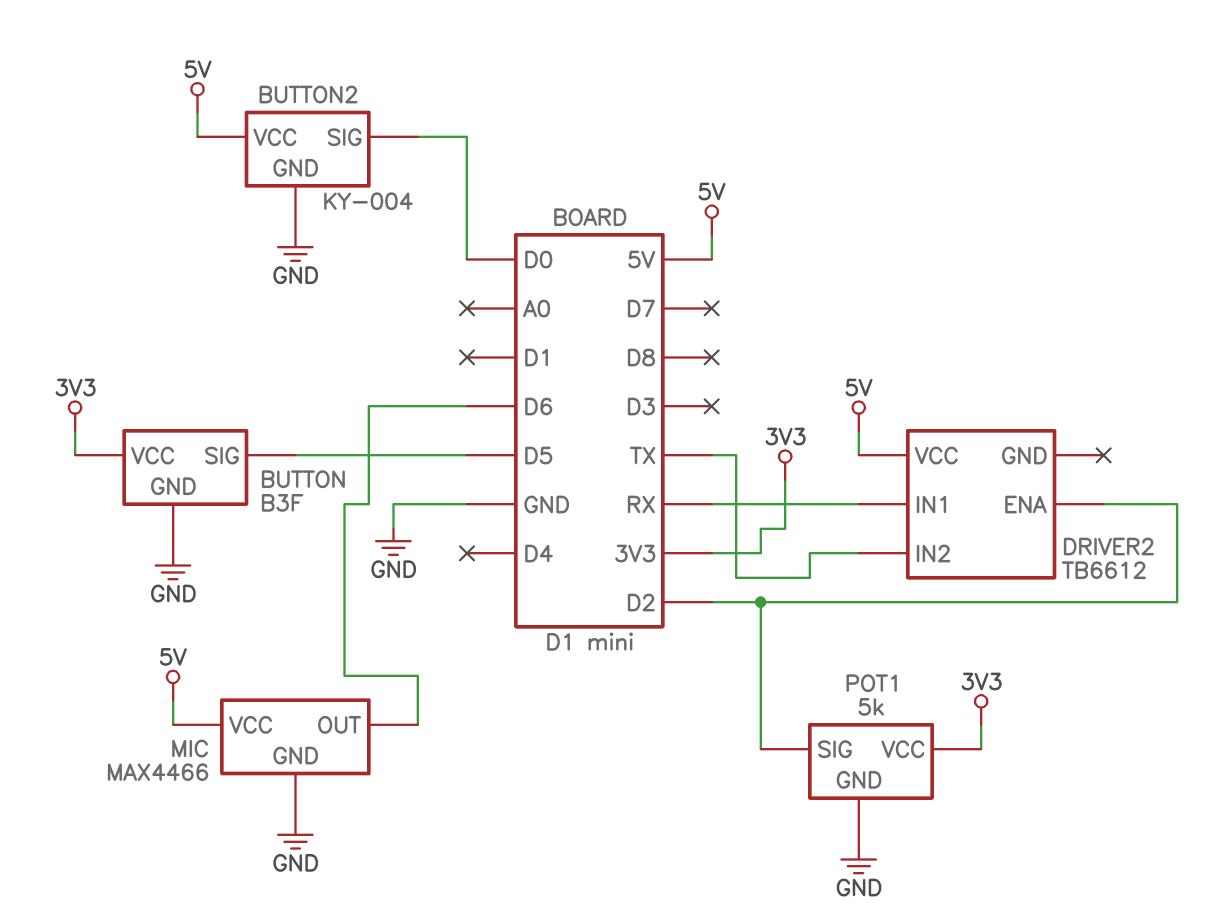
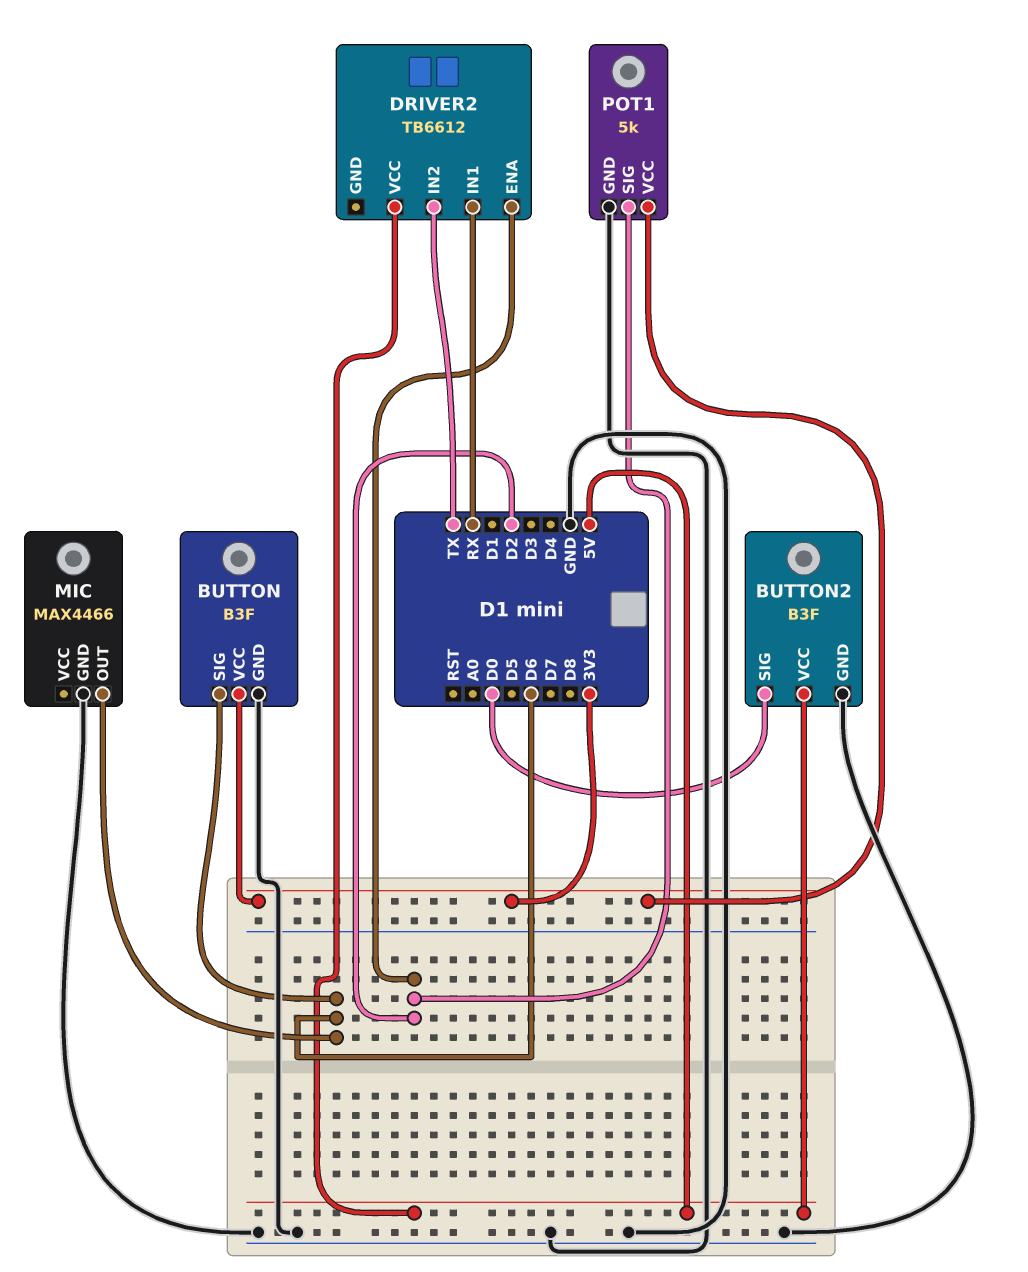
BUTTON pin SIG: D5 -> D6
BUTTON2: KY-004 -> B3F
MIC pin VCC: 5V -> none

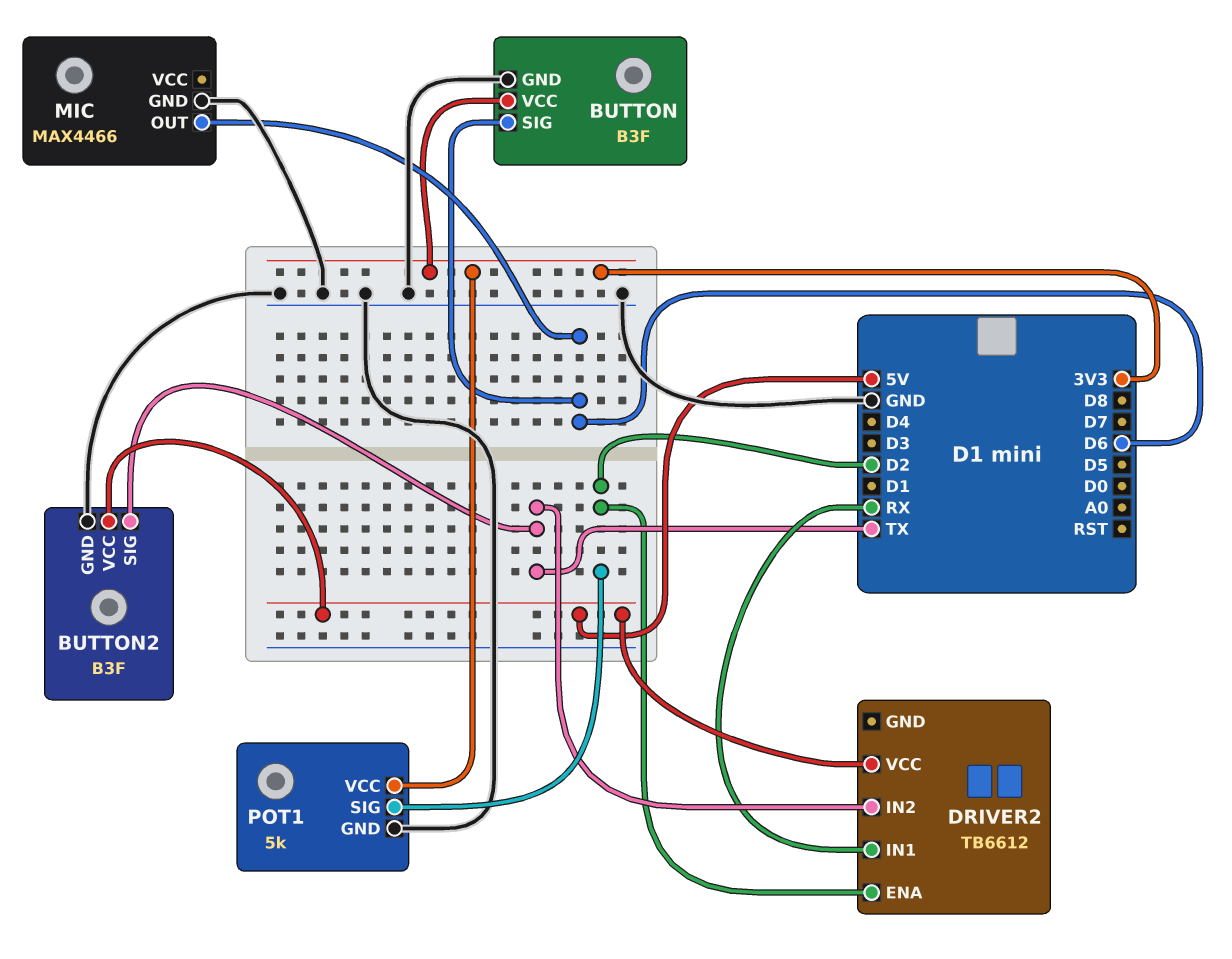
BUTTON2 pin SIG: D0 -> TX

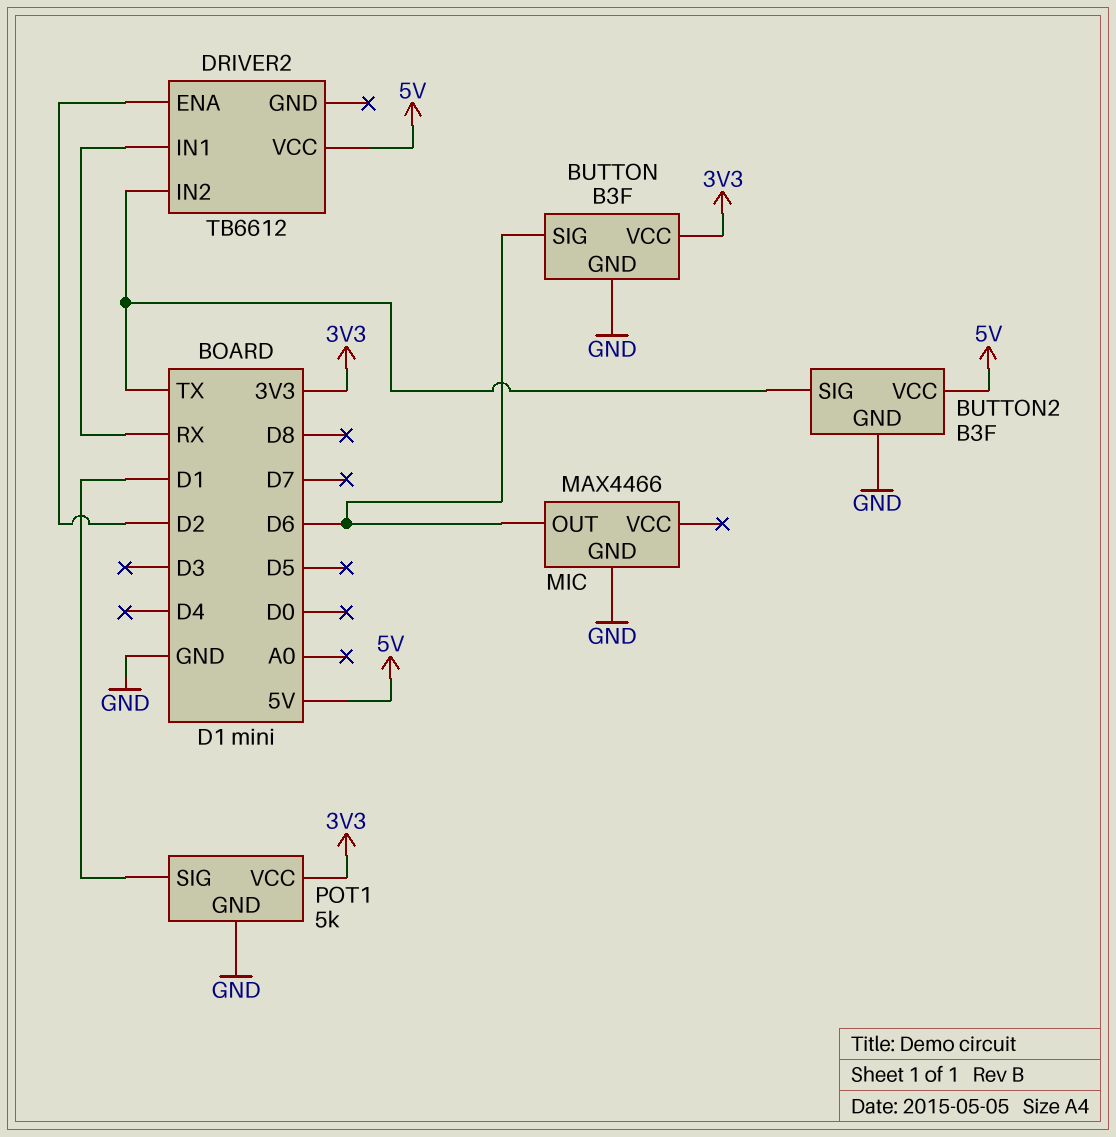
POT1 pin SIG: D2 -> D1

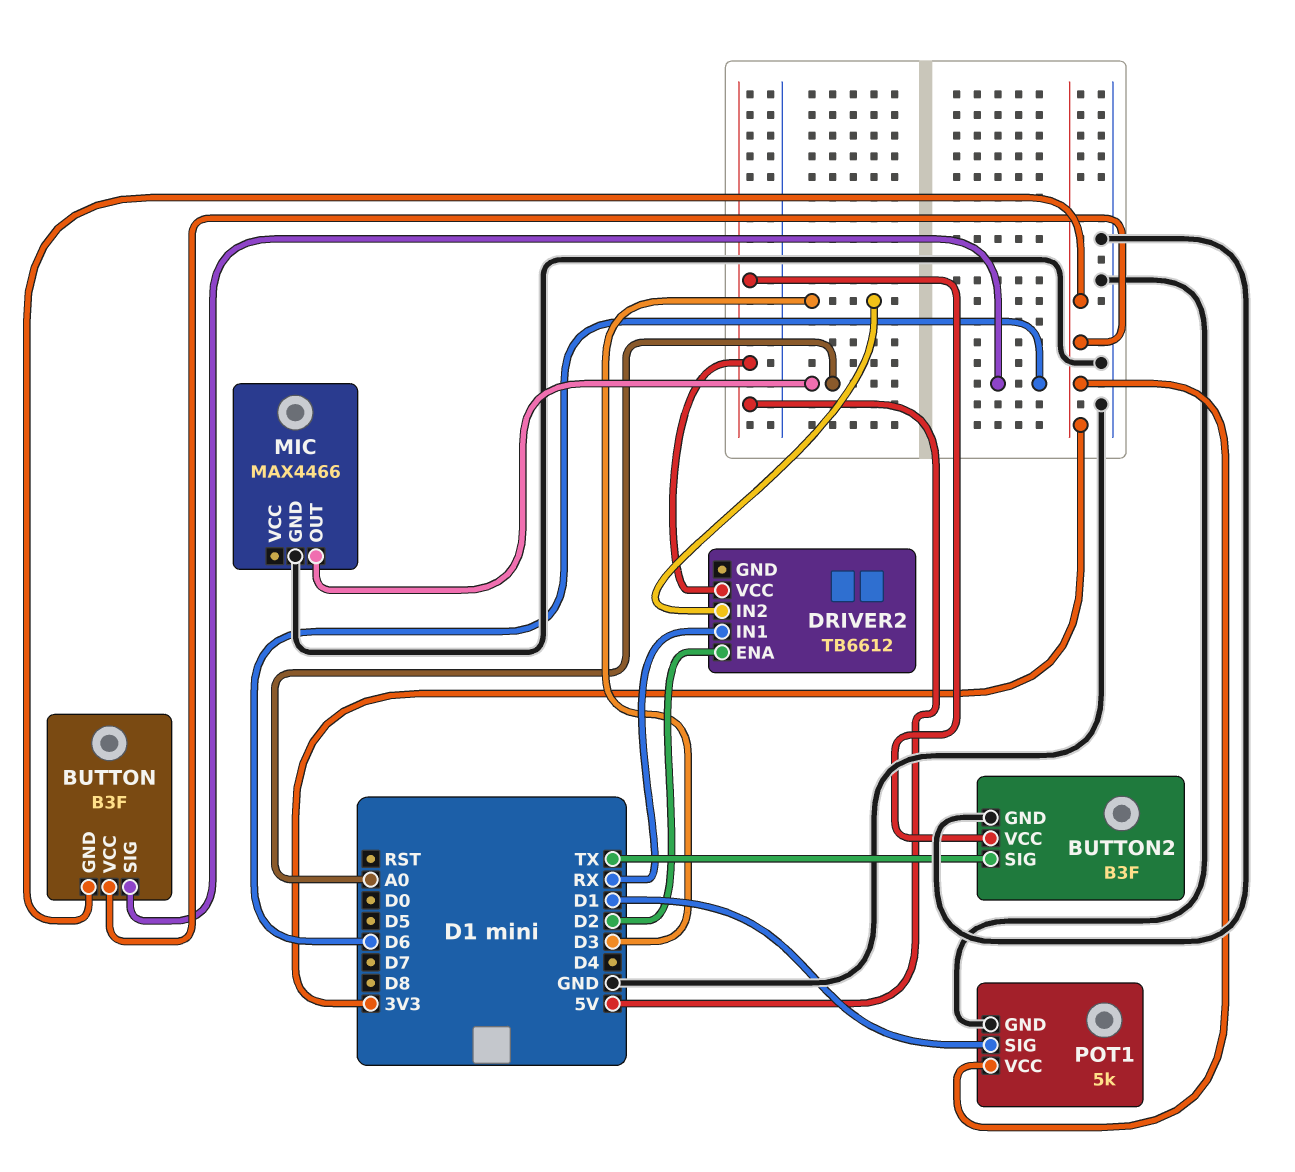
BUTTON pin GND: GND -> 3V3
DRIVER2 pin IN2: TX -> D3
MIC pin OUT: D6 -> A0

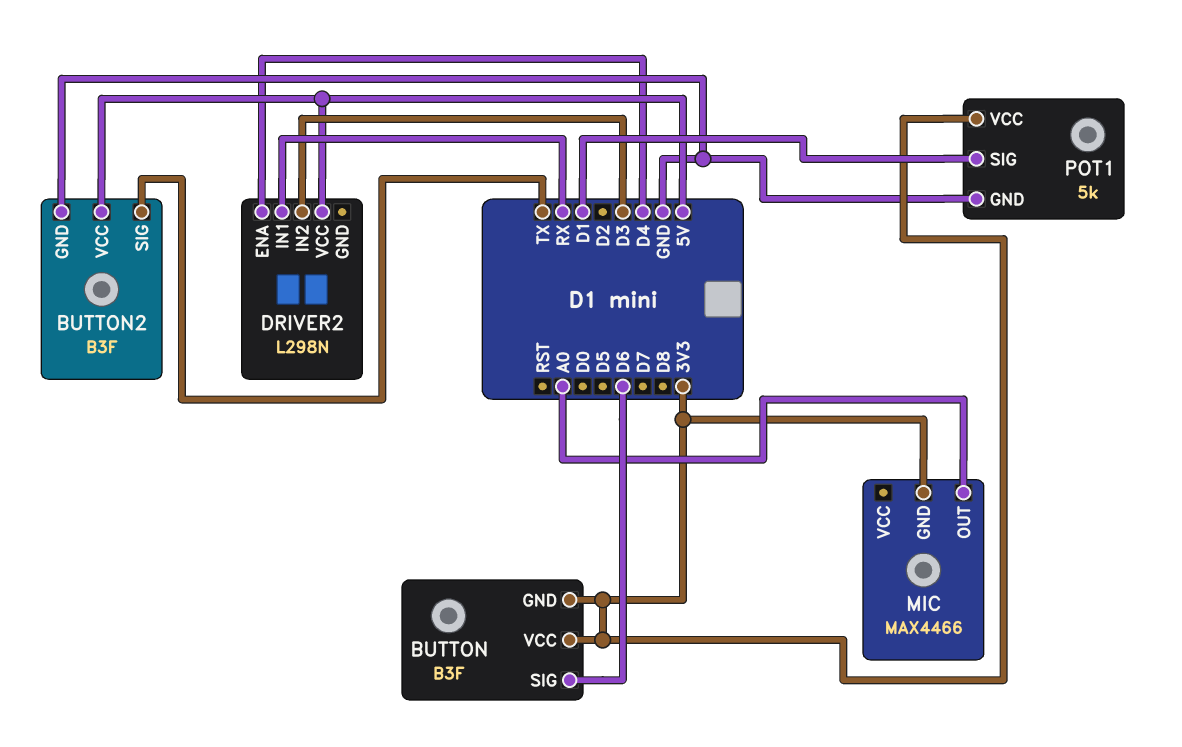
DRIVER2: TB6612 -> L298N
DRIVER2 pin ENA: D2 -> D4
MIC pin GND: GND -> 3V3

